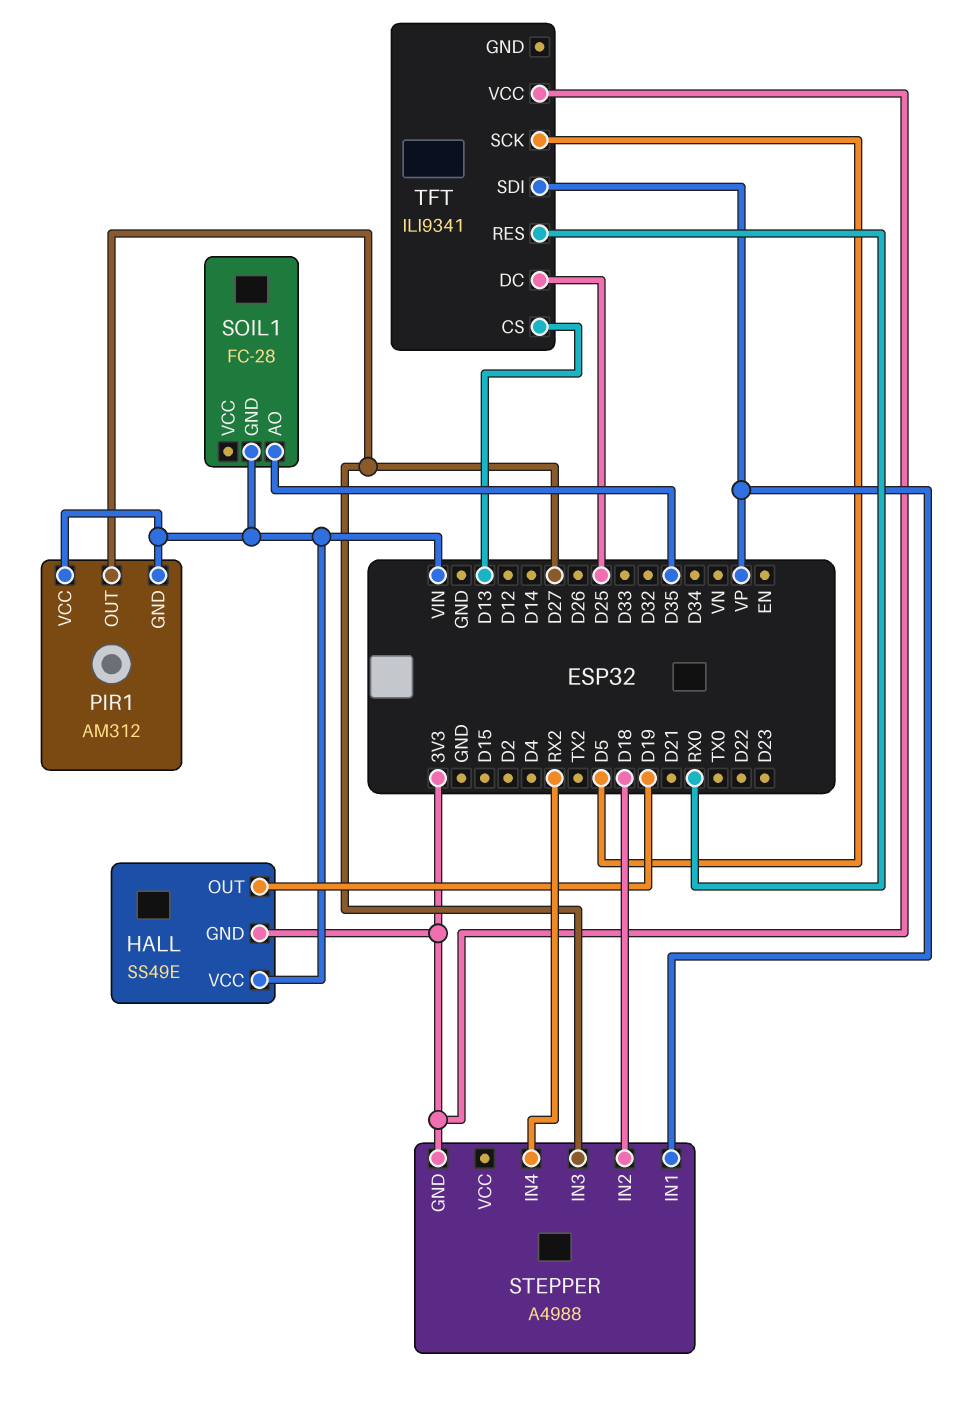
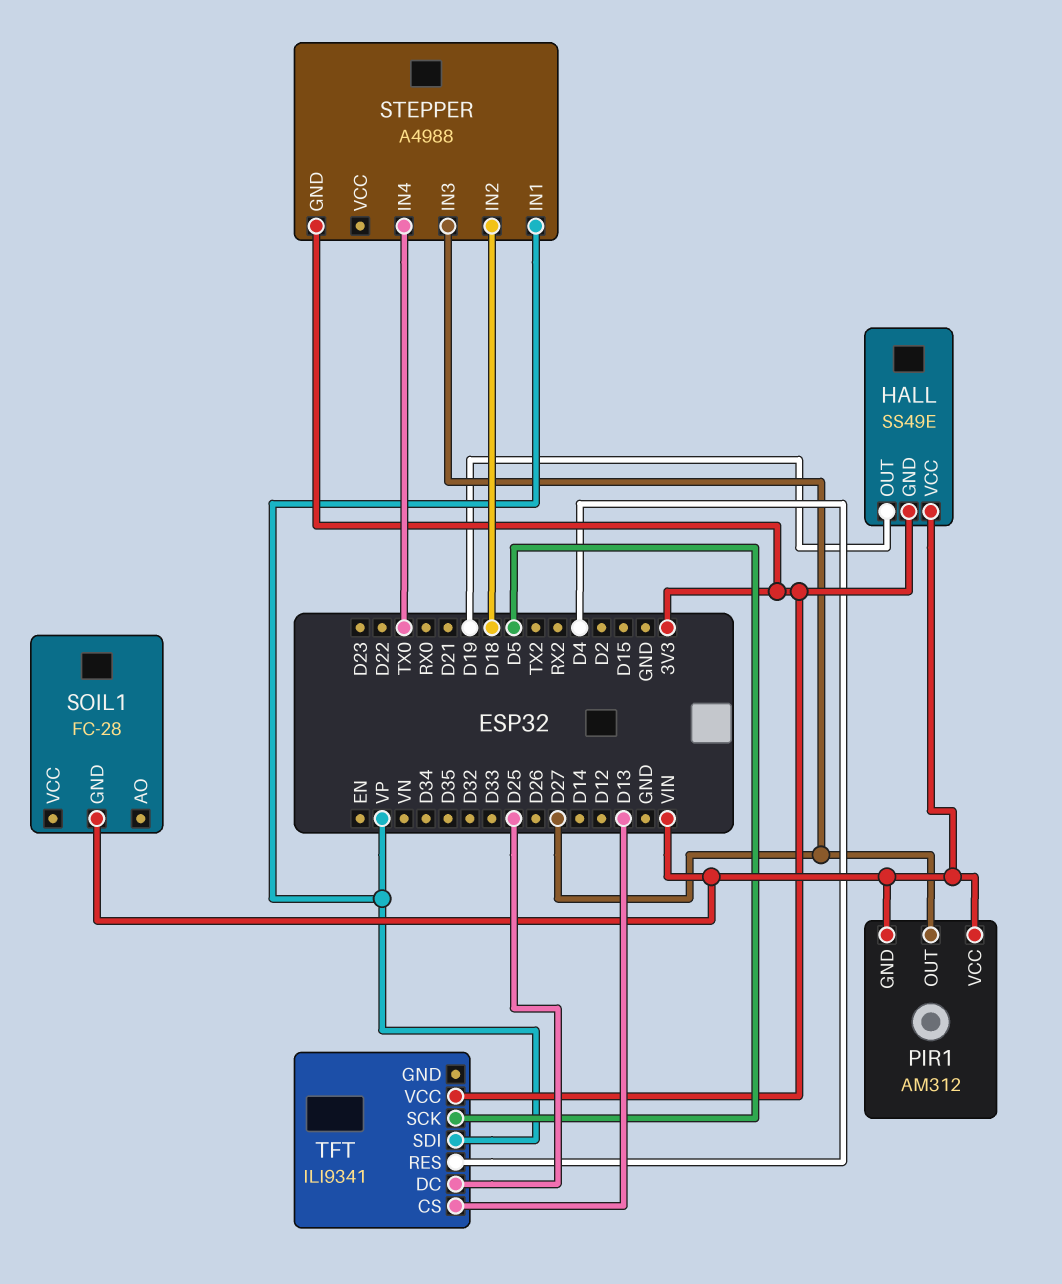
SOIL1 pin AO: D35 -> none
STEPPER pin IN4: RX2 -> TX0
TFT pin RES: RX0 -> D4

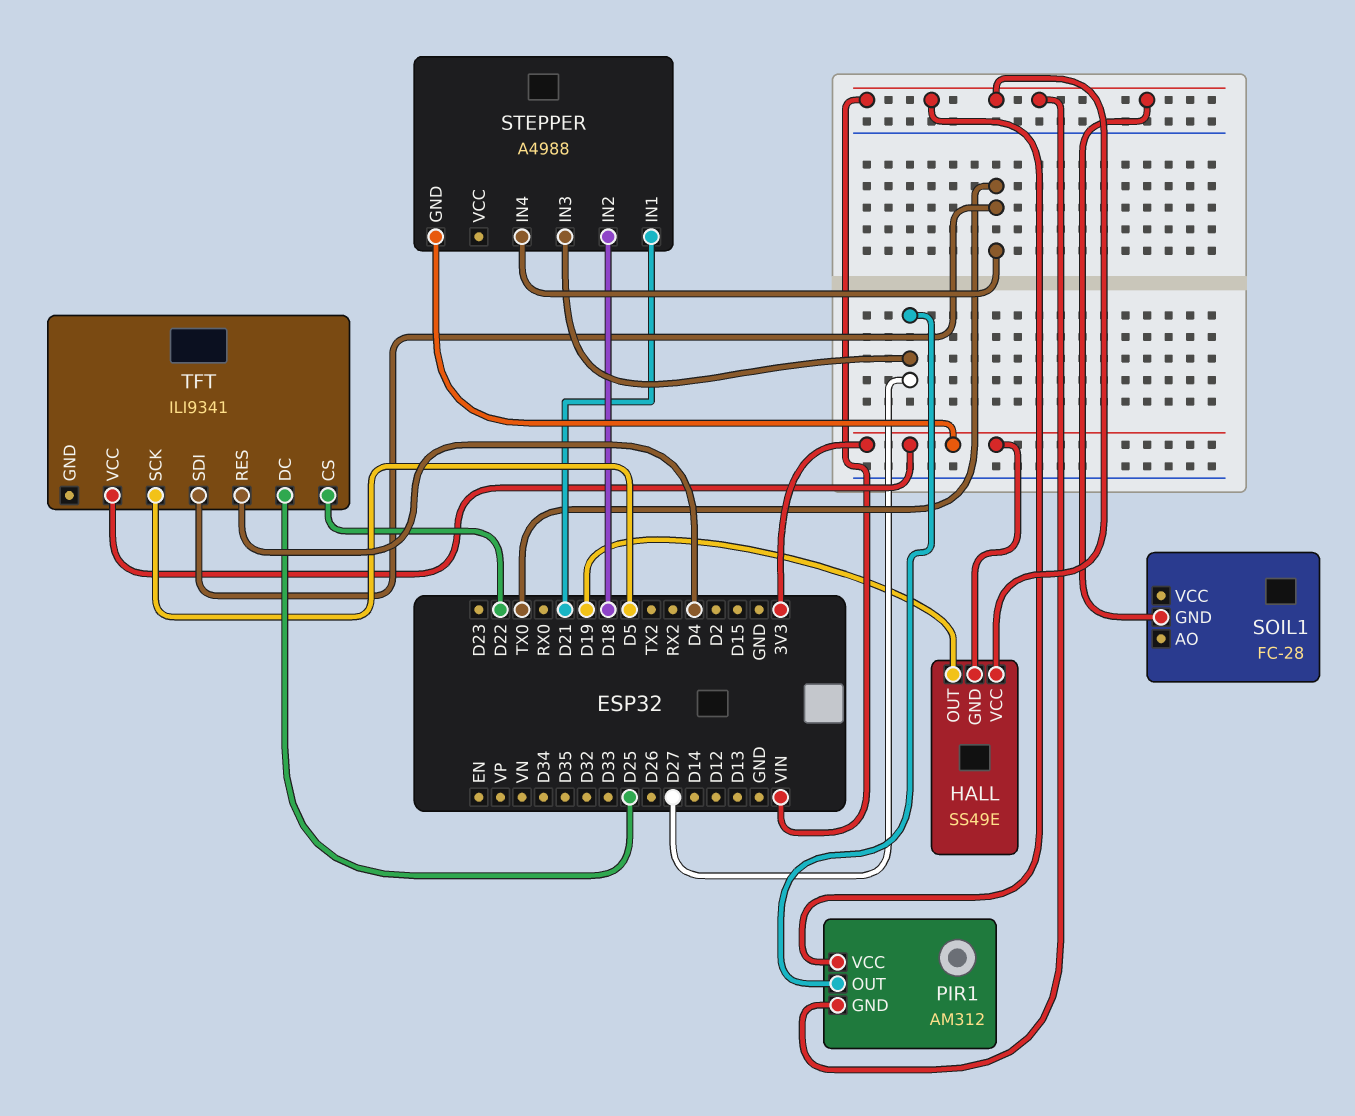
STEPPER pin IN1: VP -> D21
TFT pin CS: D13 -> D22
TFT pin SDI: VP -> TX0

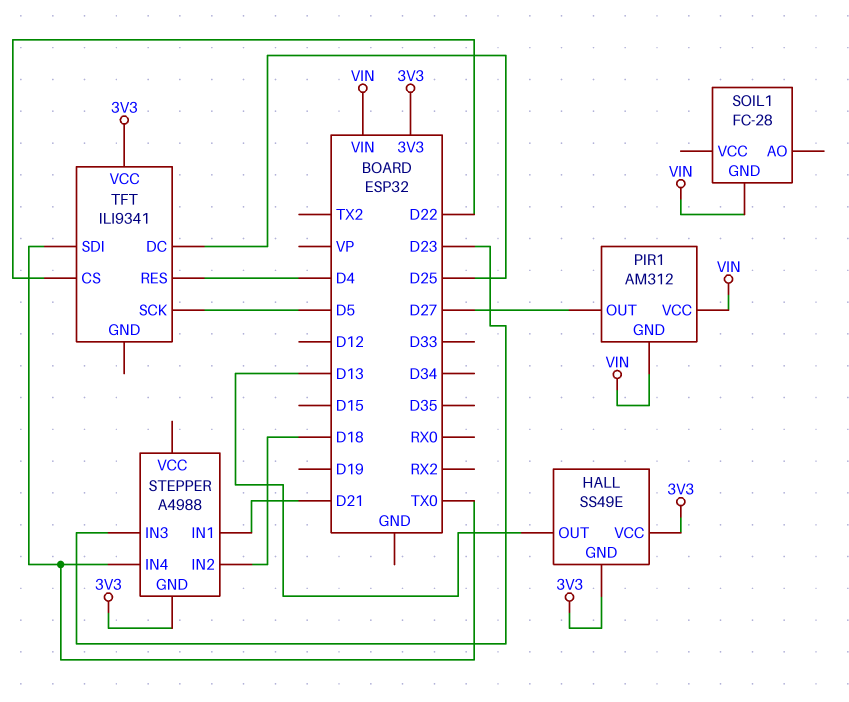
HALL pin OUT: D19 -> D13
HALL pin VCC: VIN -> 3V3
STEPPER pin IN3: D27 -> D23

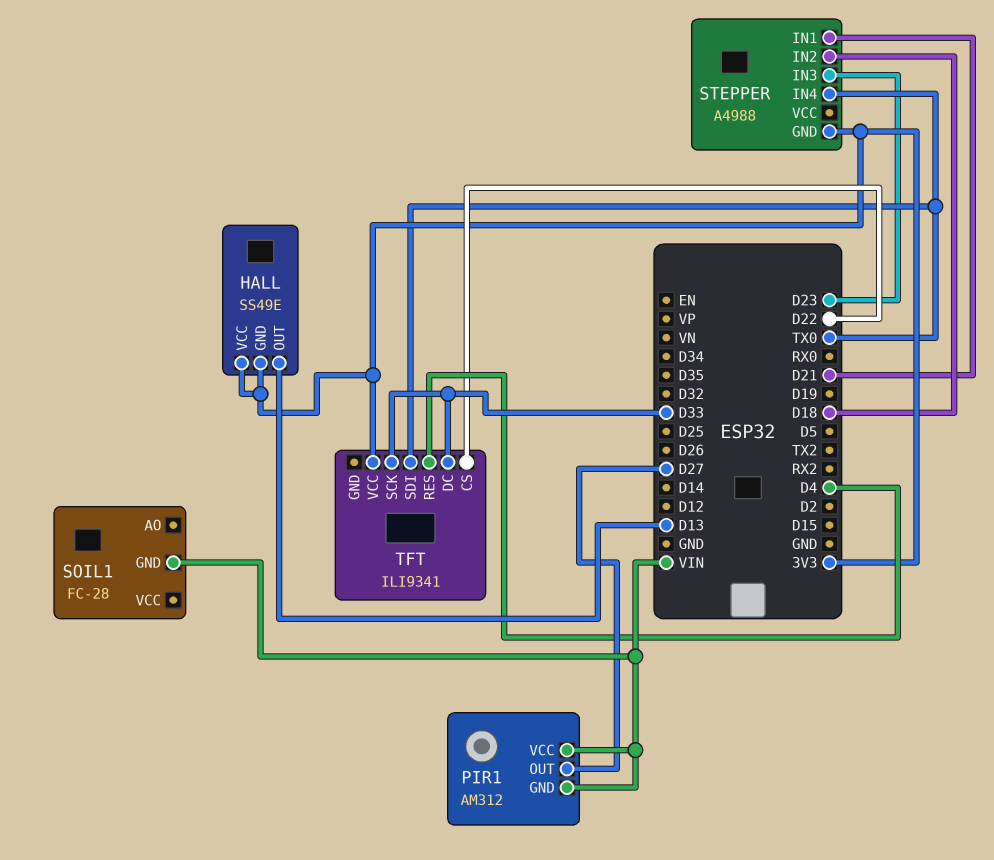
TFT pin DC: D25 -> D33
TFT pin SCK: D5 -> D33

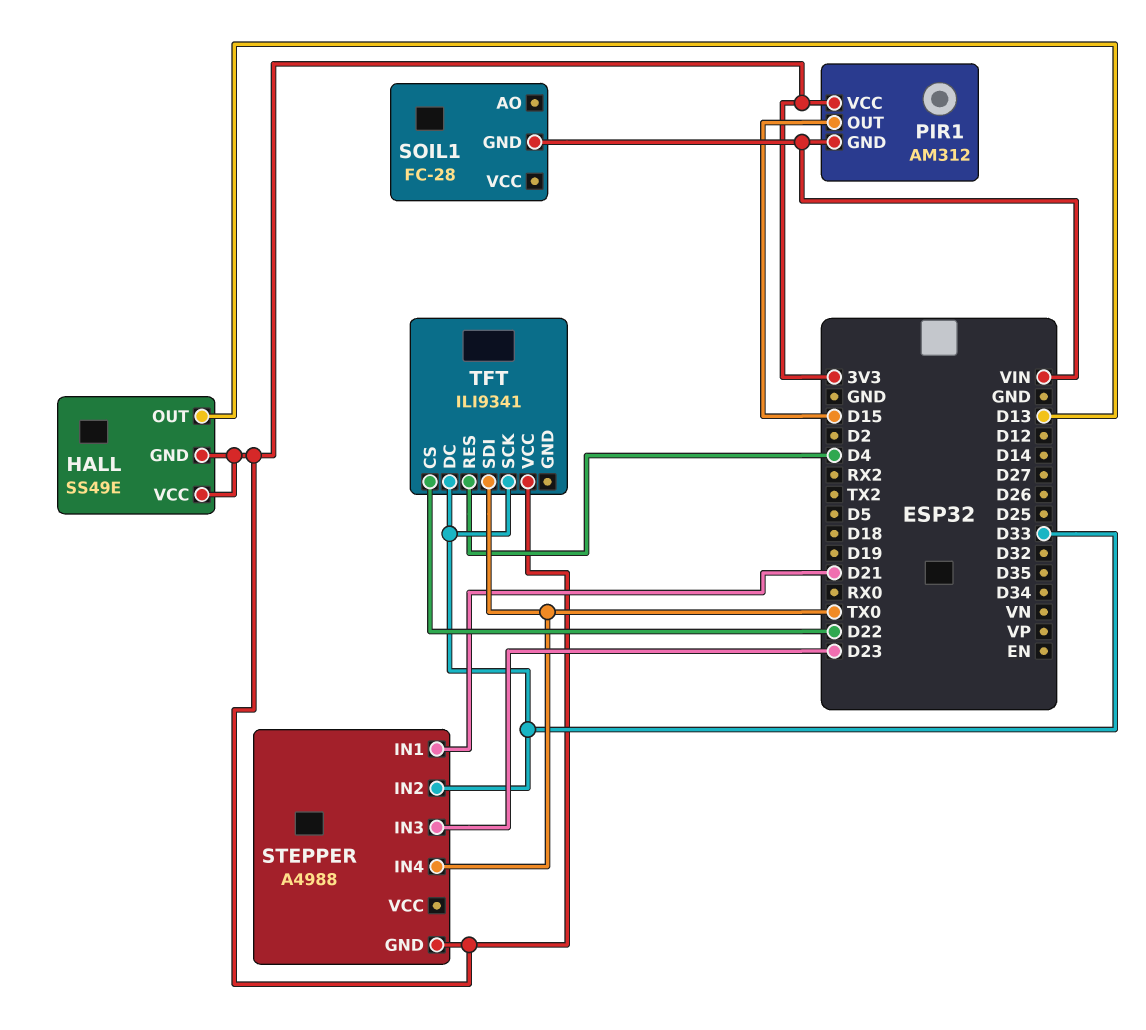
PIR1 pin OUT: D27 -> D15
PIR1 pin VCC: VIN -> 3V3
STEPPER pin IN2: D18 -> D33

